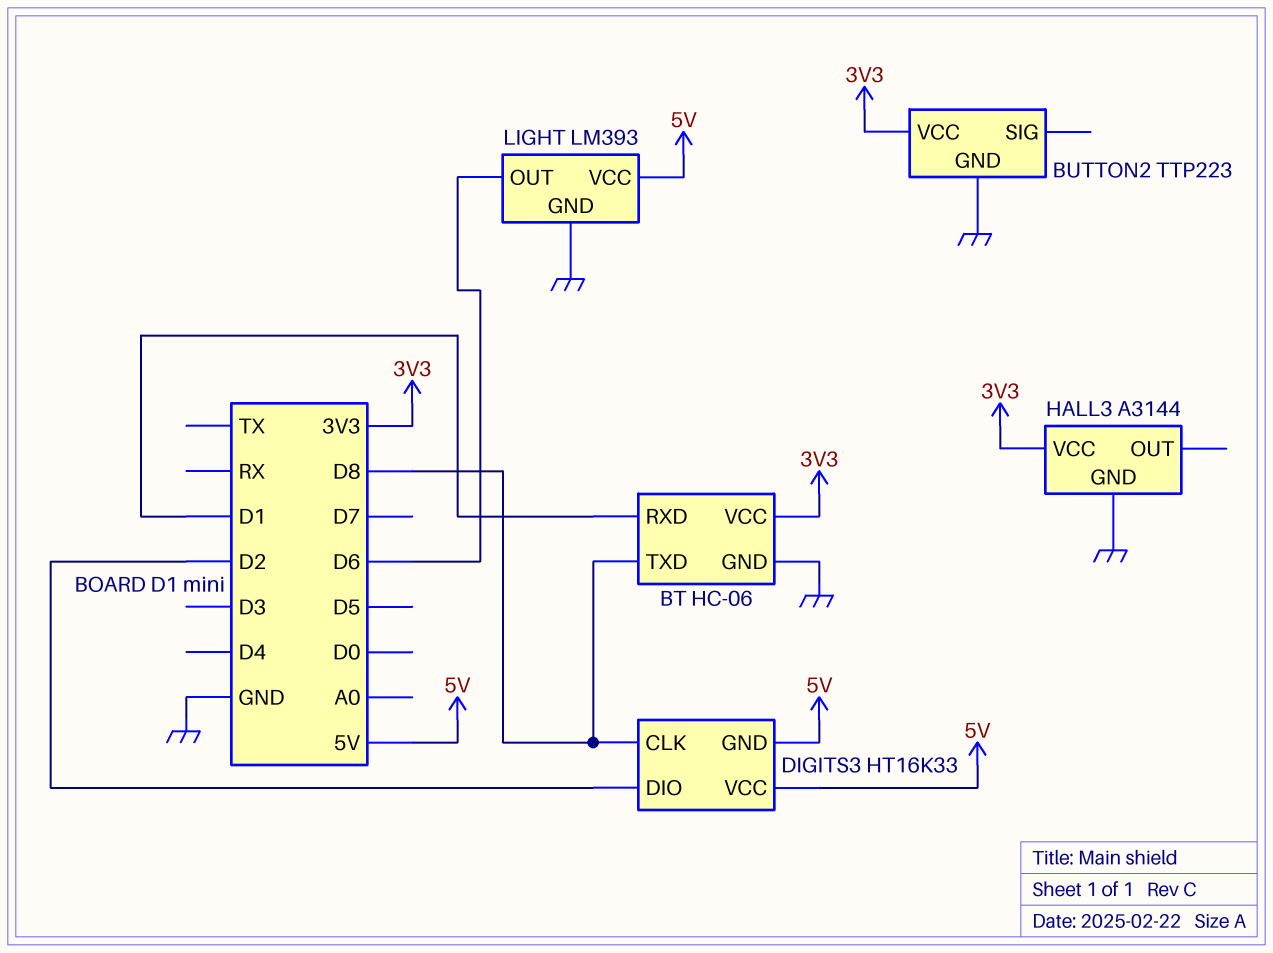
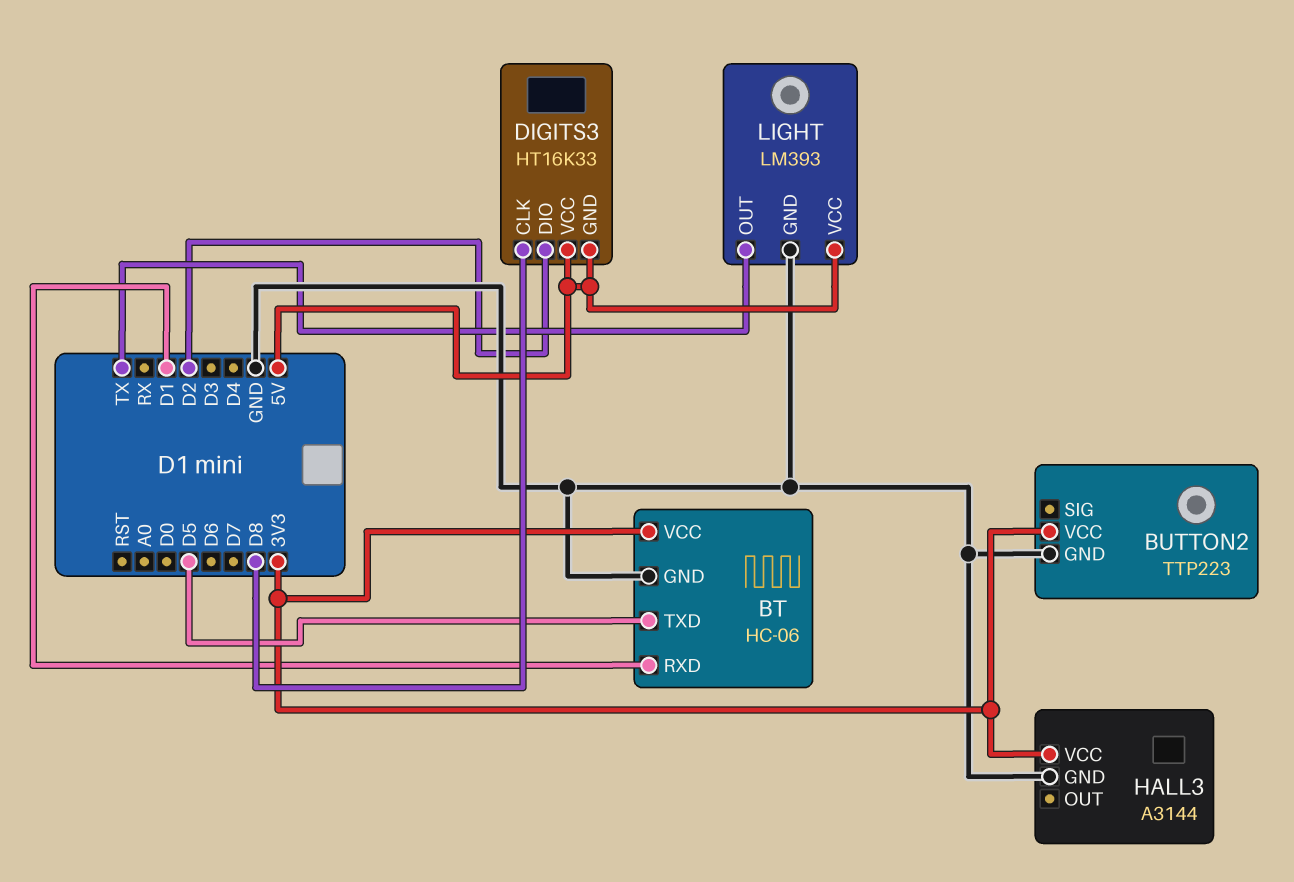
BT pin TXD: D8 -> D5
LIGHT pin OUT: D6 -> TX

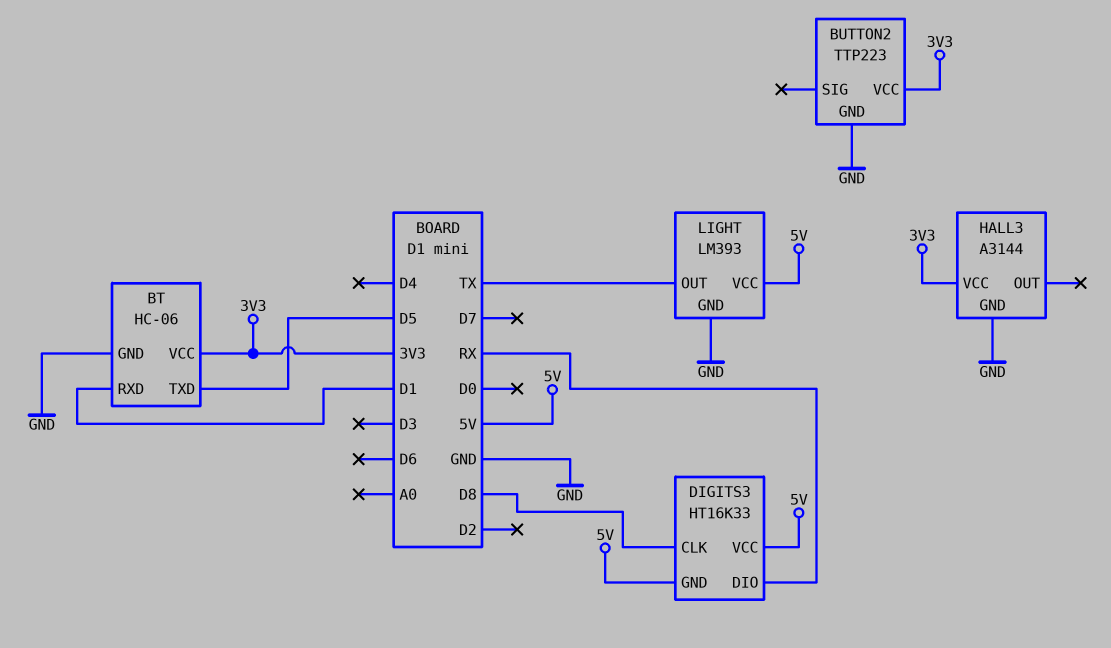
DIGITS3 pin DIO: D2 -> RX

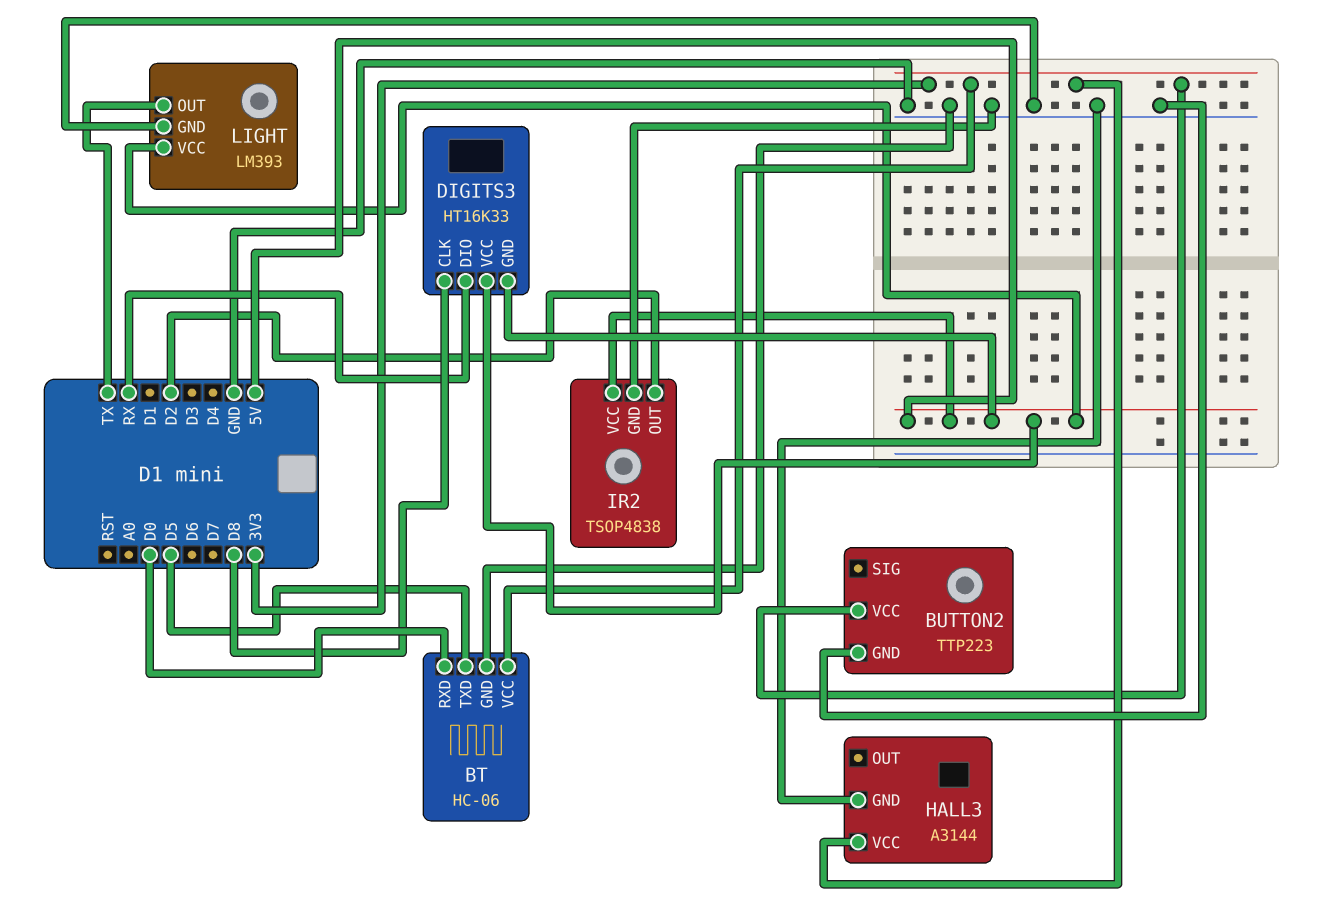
BT pin RXD: D1 -> D0
IR2: none -> TSOP4838
IR2 pin GND: none -> GND
IR2 pin OUT: none -> D2
IR2 pin VCC: none -> 5V

